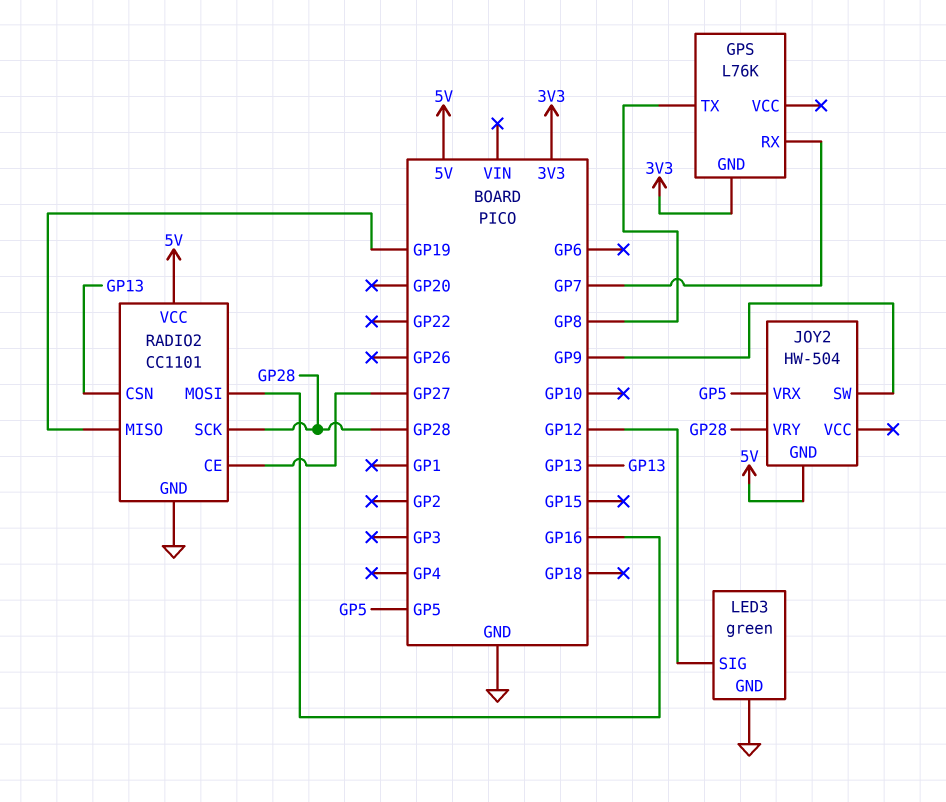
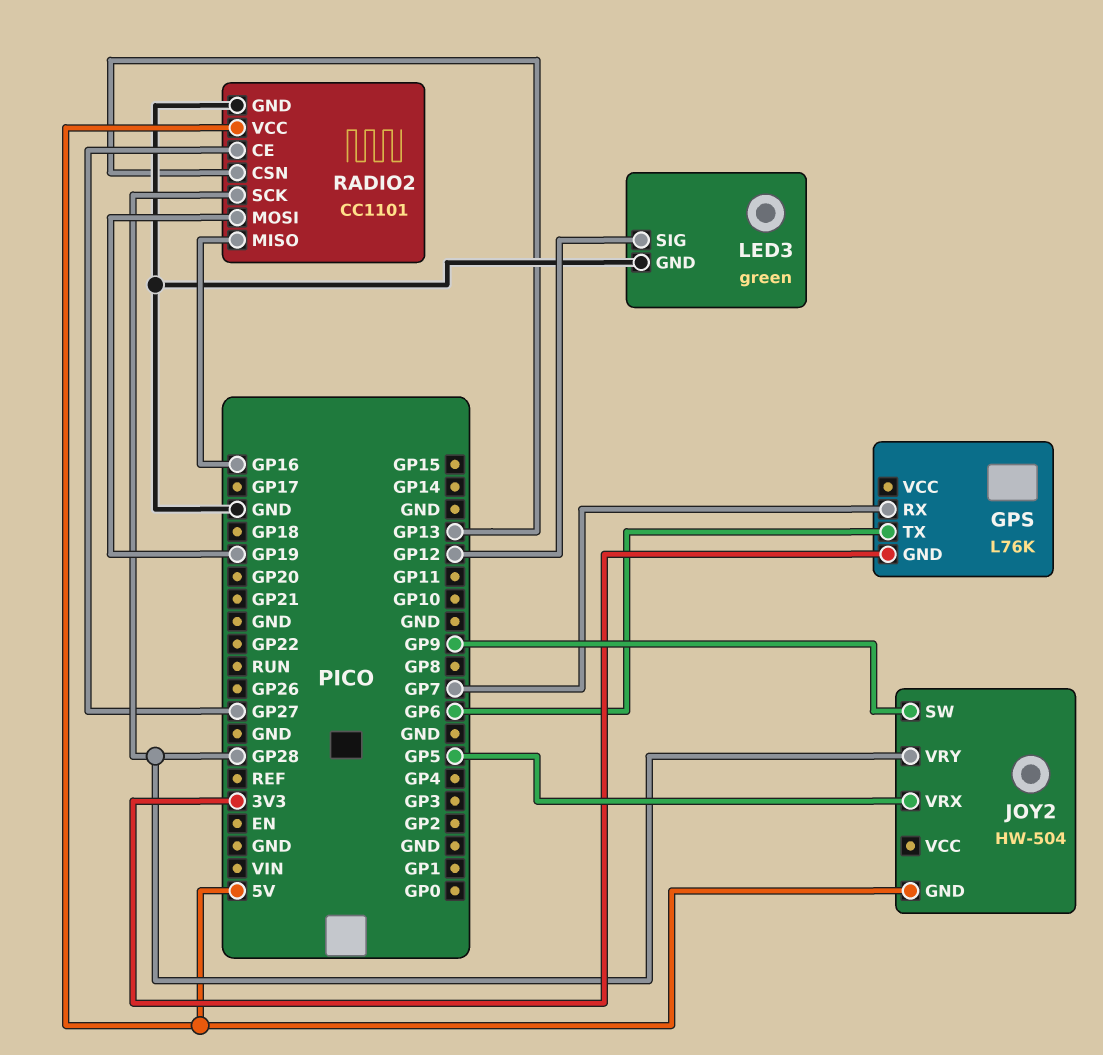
GPS pin TX: GP8 -> GP6
RADIO2 pin MISO: GP19 -> GP16
RADIO2 pin MOSI: GP16 -> GP19

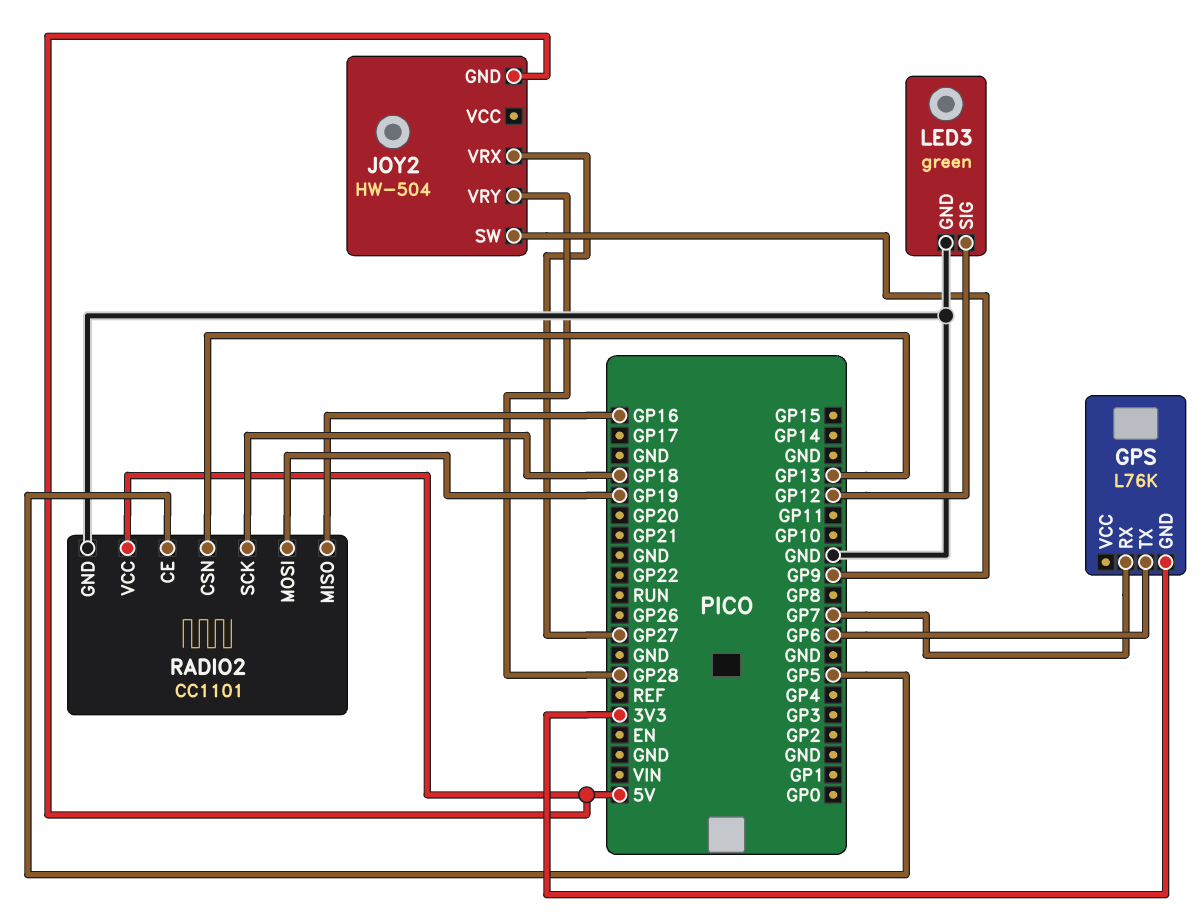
JOY2 pin VRX: GP5 -> GP27
RADIO2 pin CE: GP27 -> GP5
RADIO2 pin SCK: GP28 -> GP18

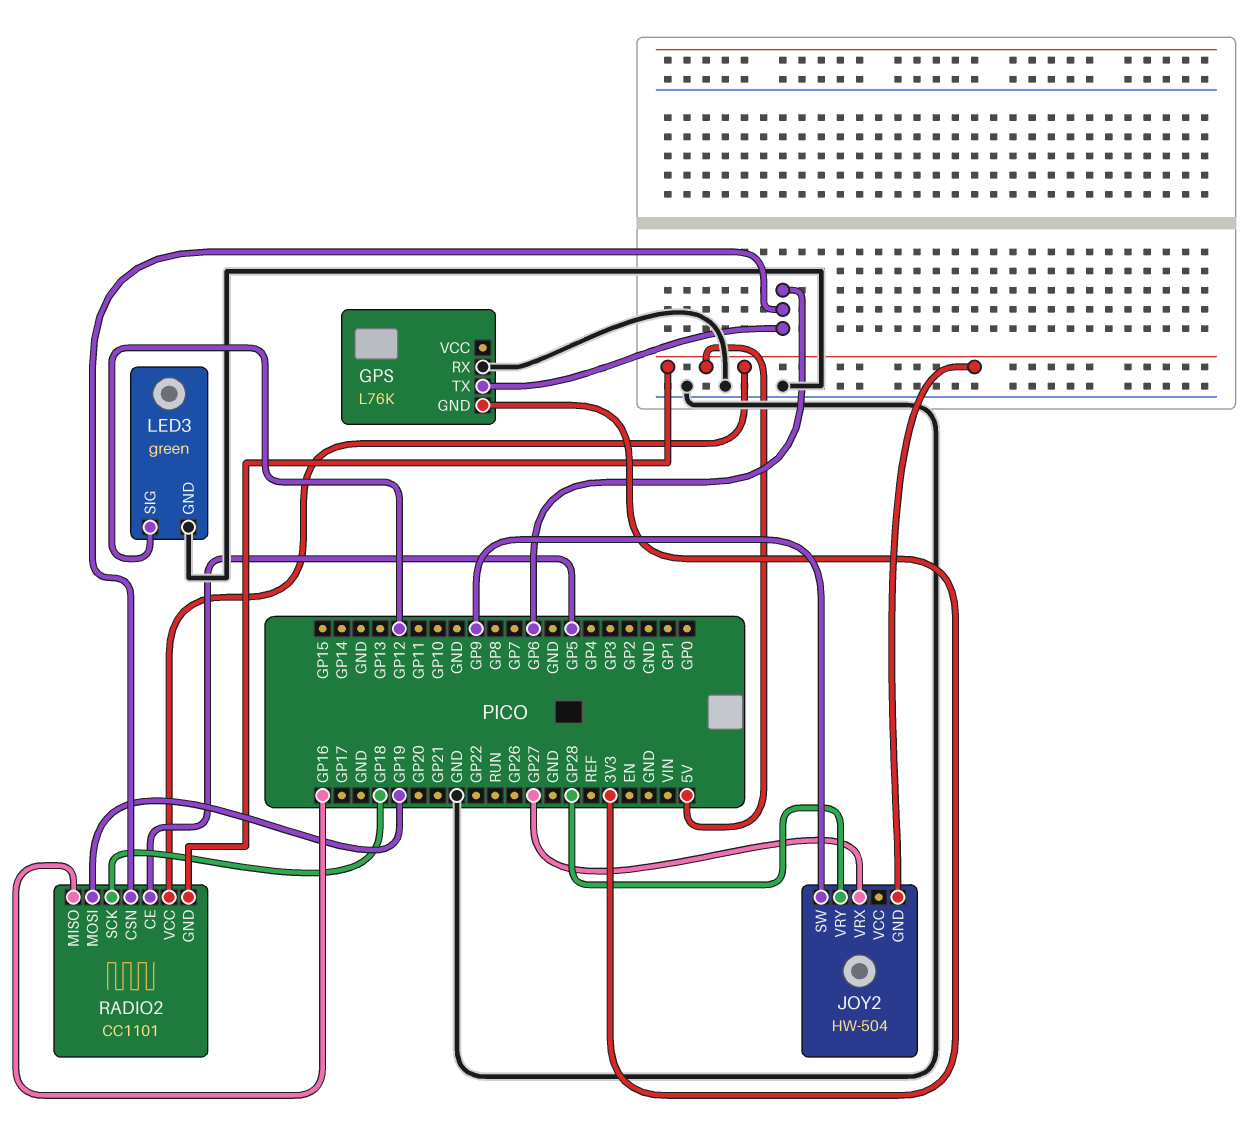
GPS pin RX: GP7 -> GND
RADIO2 pin CSN: GP13 -> GP6
RADIO2 pin GND: GND -> 5V

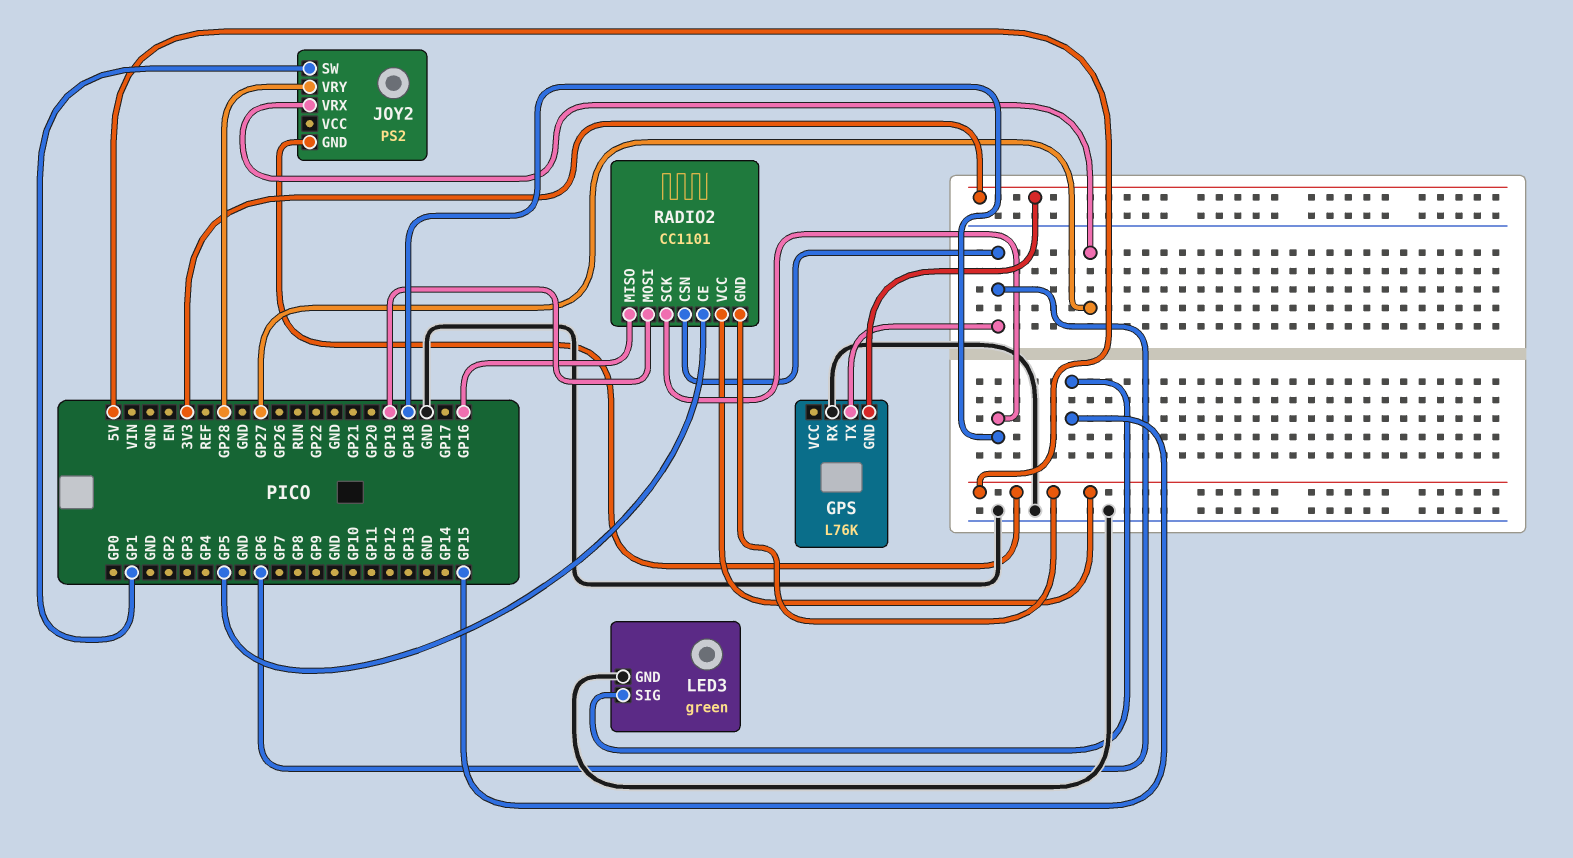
JOY2: HW-504 -> PS2
JOY2 pin SW: GP9 -> GP1
LED3 pin SIG: GP12 -> GP15

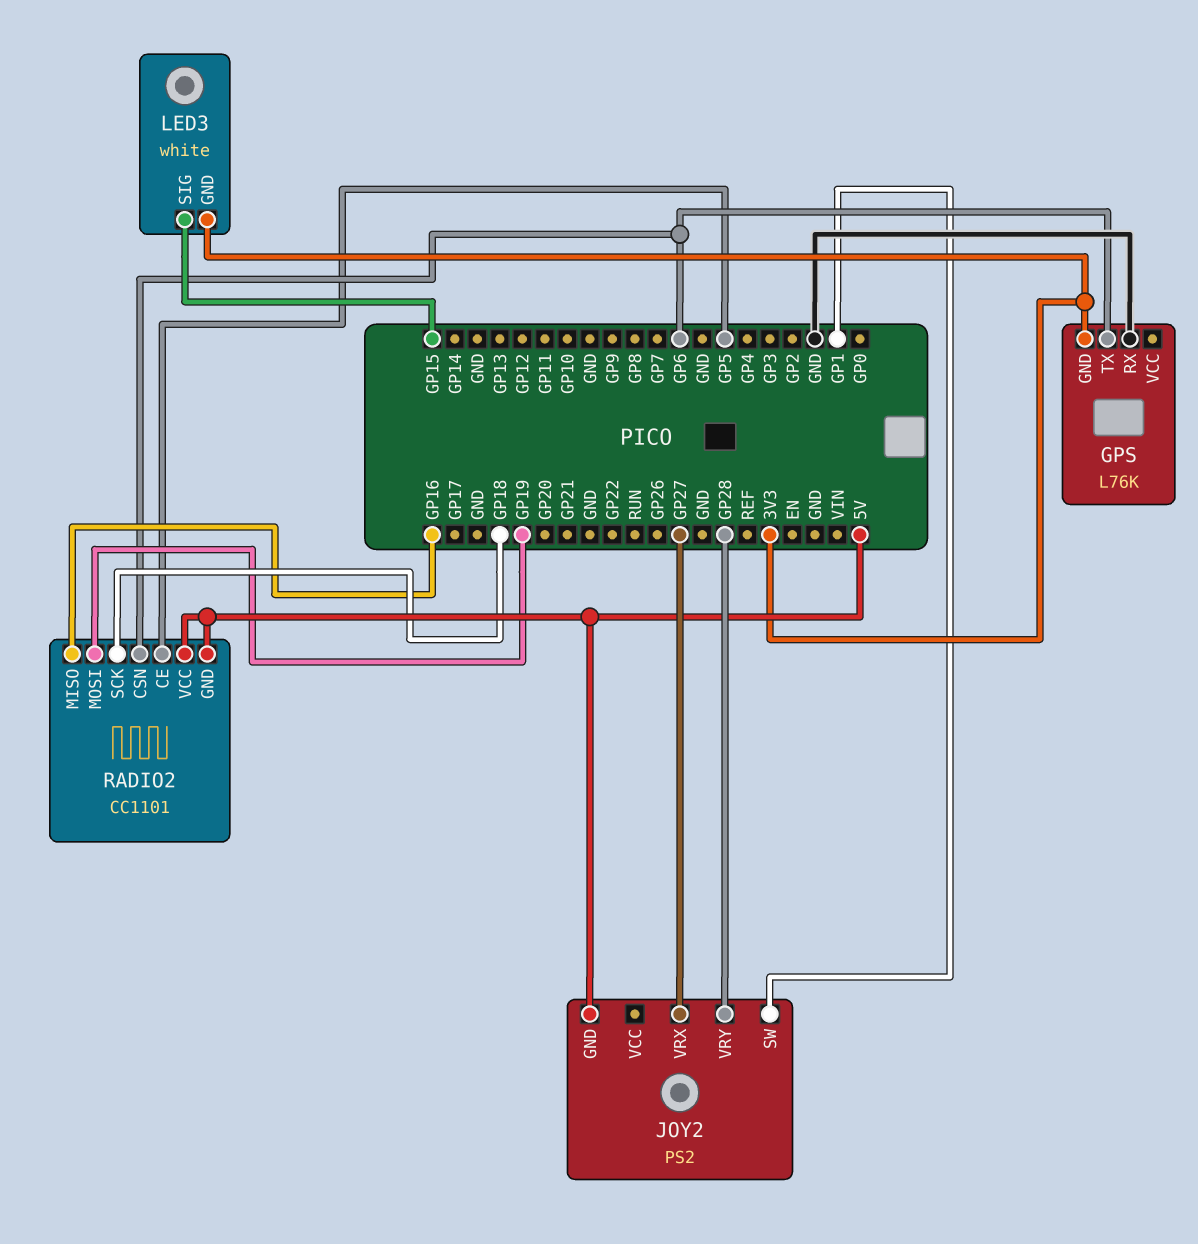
LED3: green -> white
LED3 pin GND: GND -> 3V3

